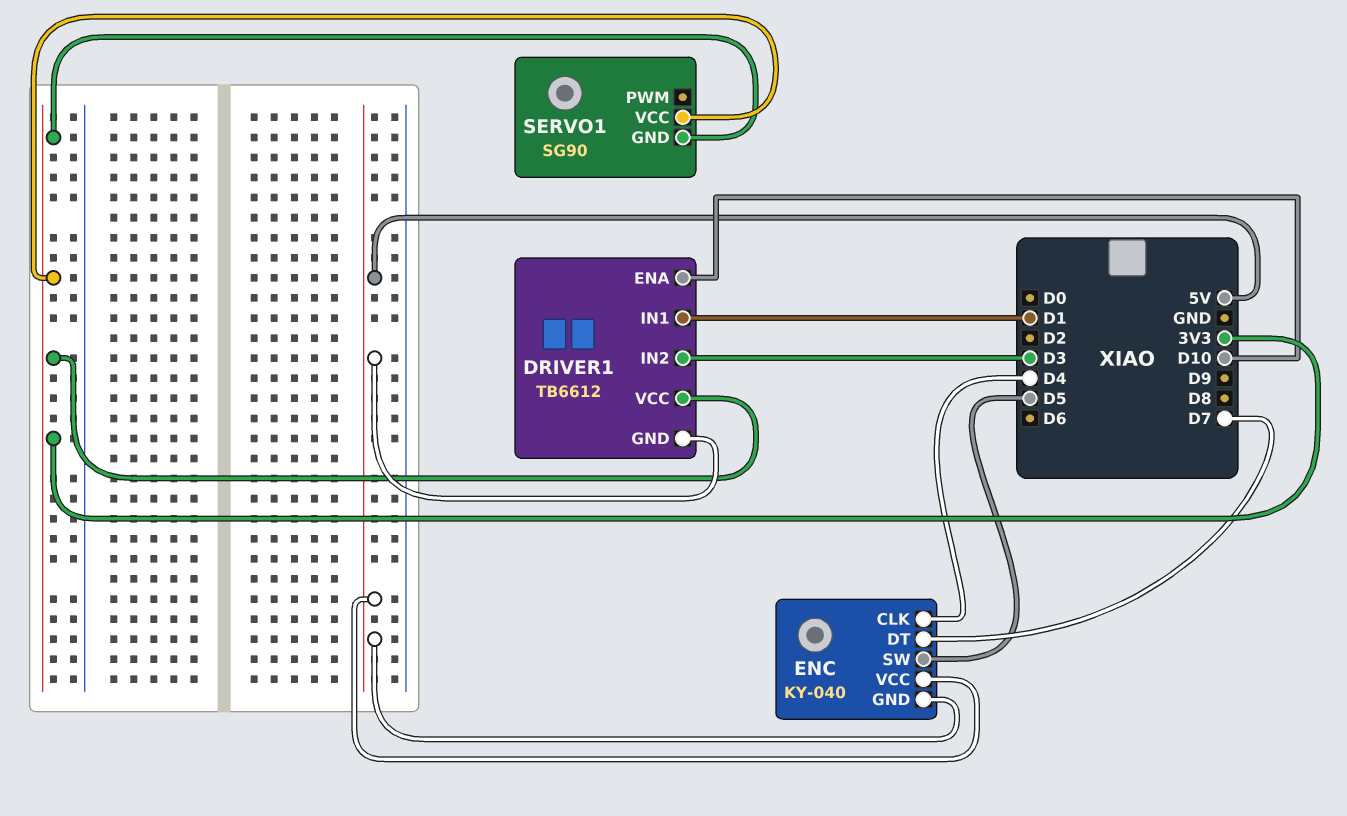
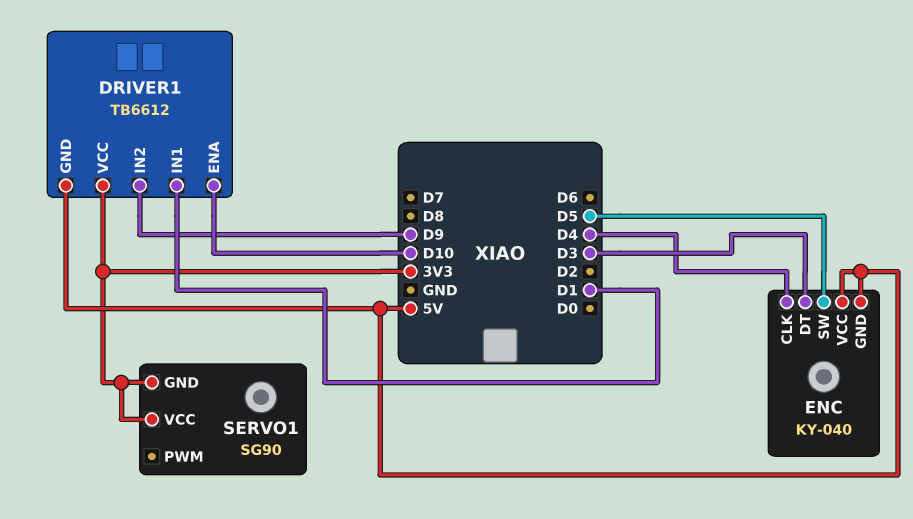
DRIVER1 pin IN2: D3 -> D9
ENC pin DT: D7 -> D3

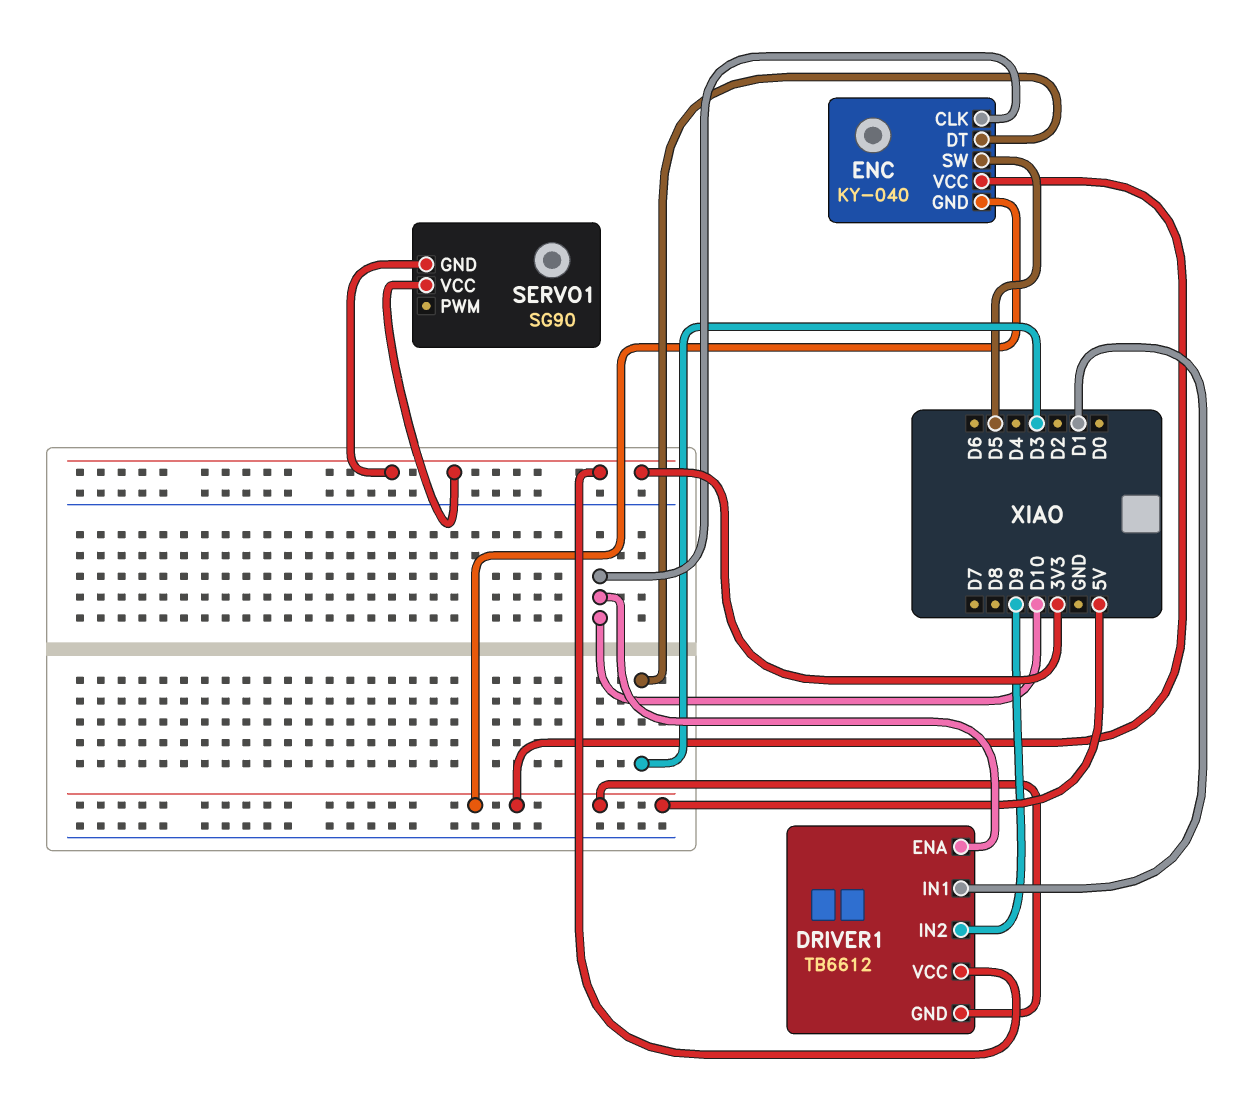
ENC pin CLK: D4 -> D10

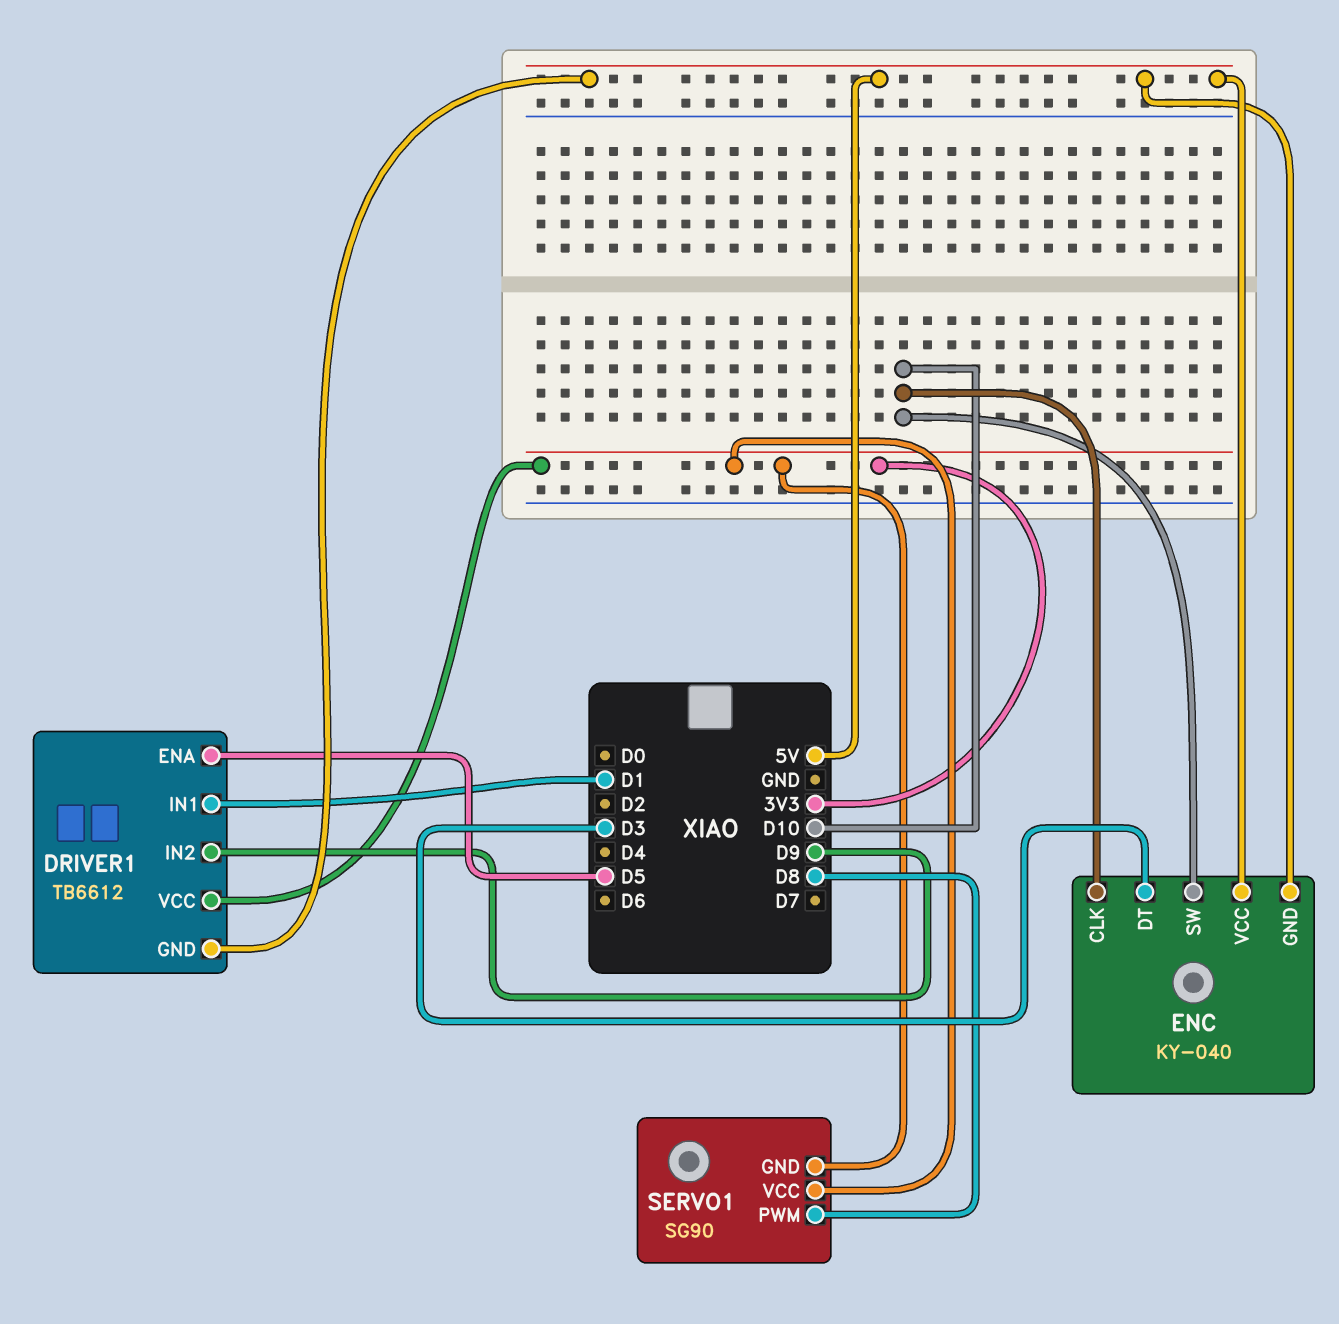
DRIVER1 pin ENA: D10 -> D5
ENC pin SW: D5 -> D10
SERVO1 pin PWM: none -> D8

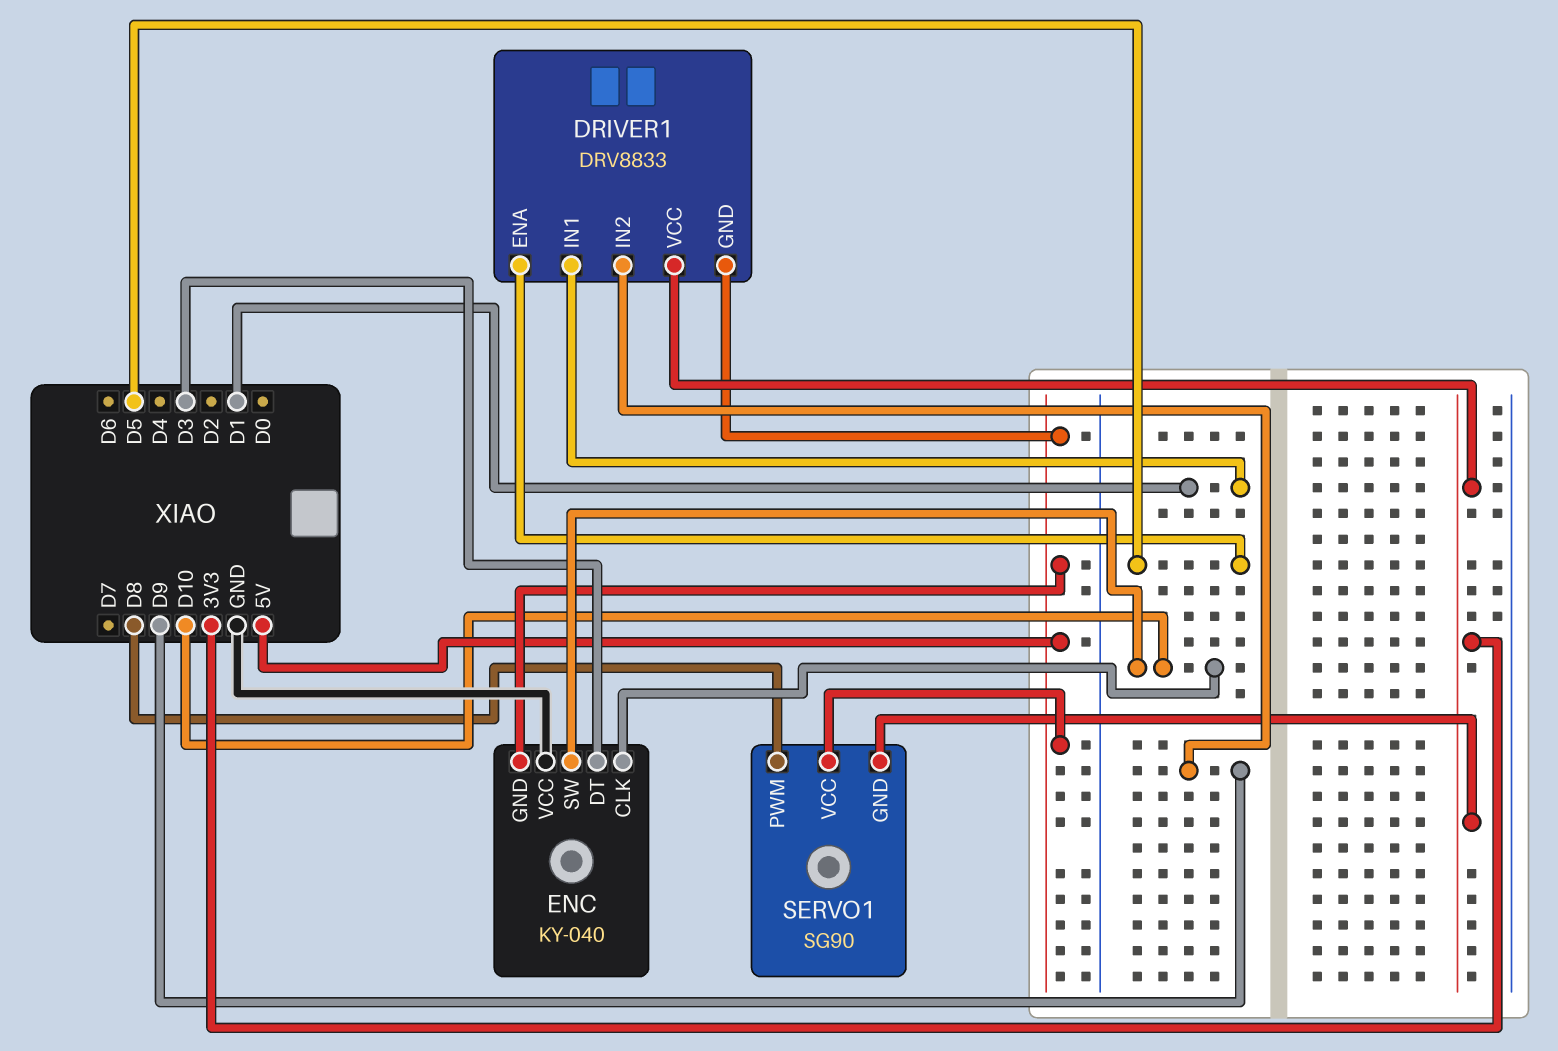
DRIVER1: TB6612 -> DRV8833
ENC pin VCC: 5V -> GND
SERVO1 pin VCC: 3V3 -> 5V

